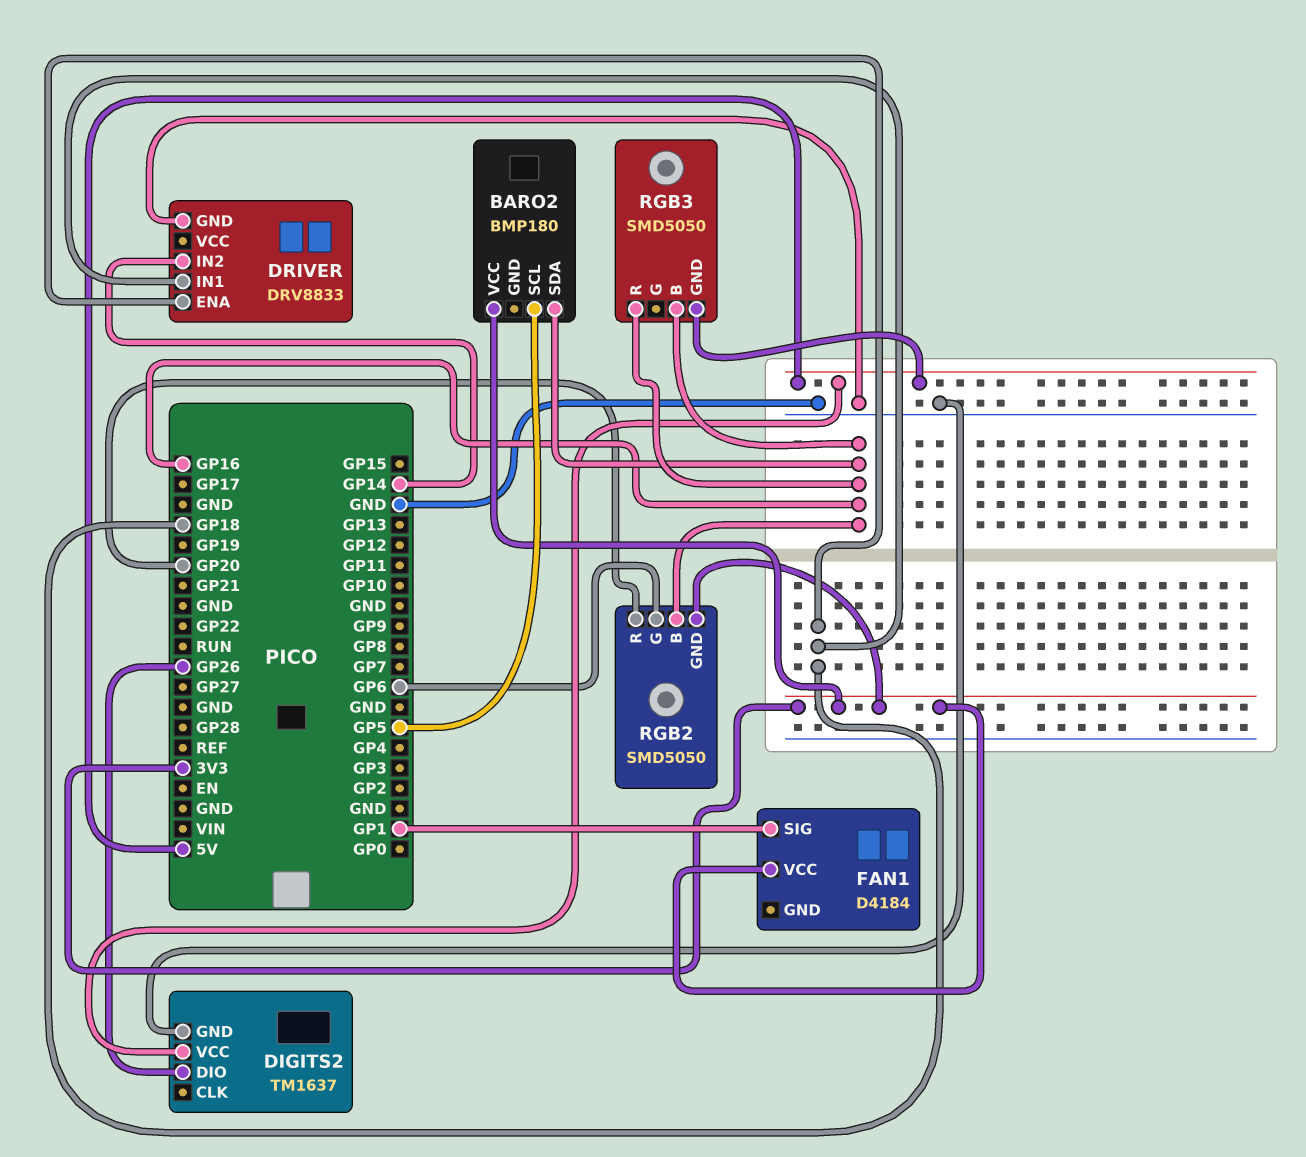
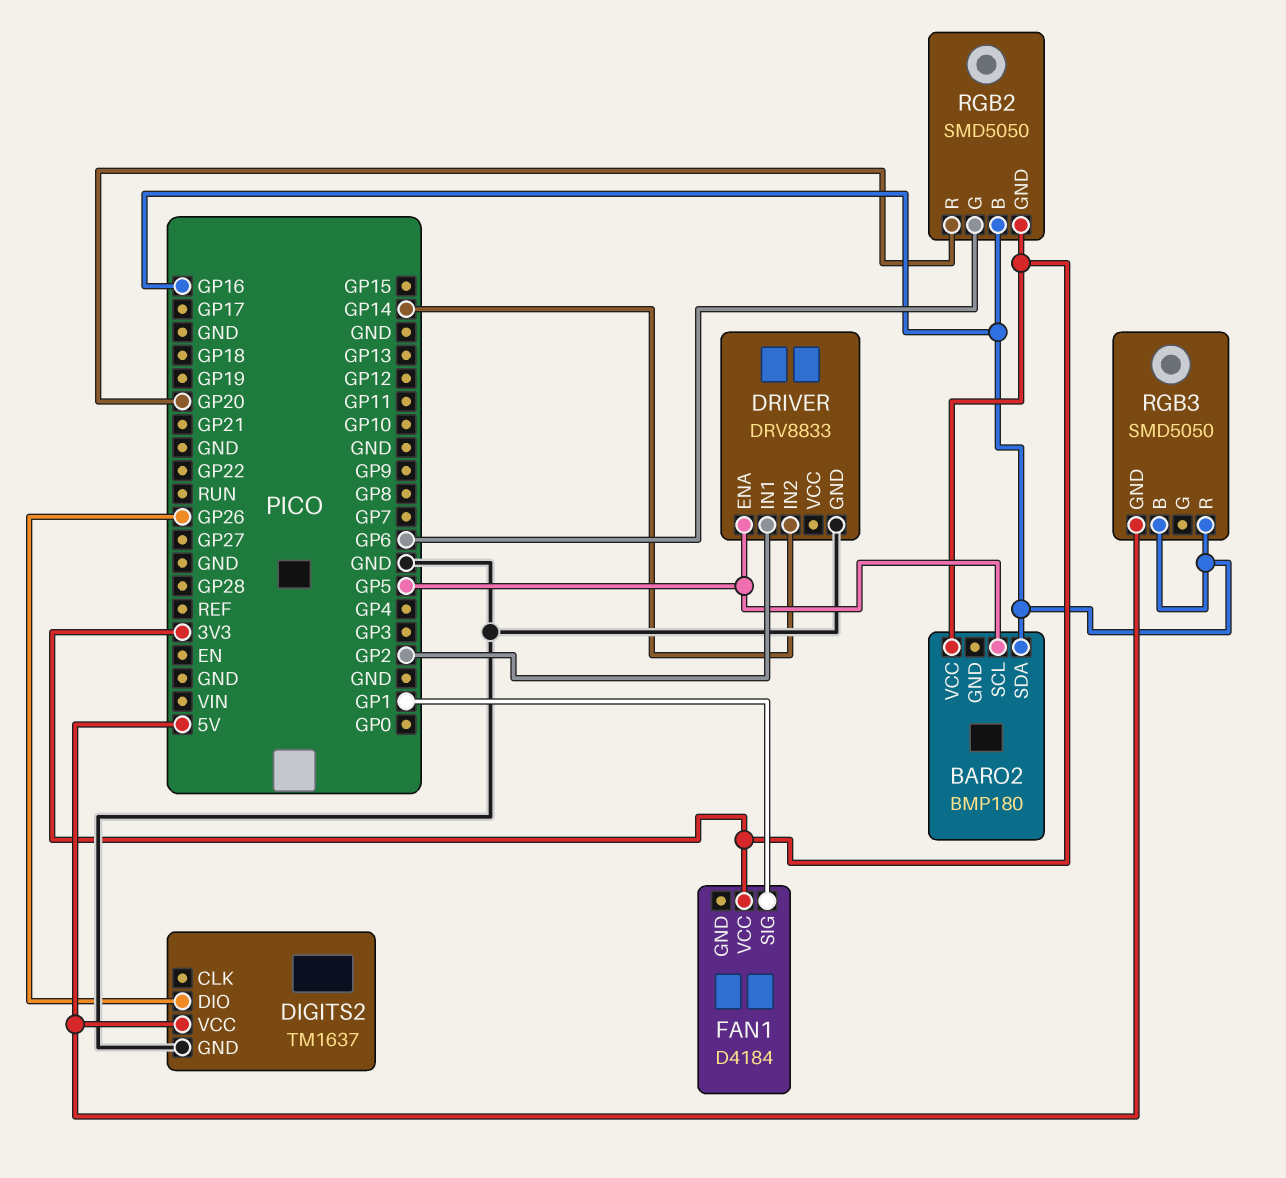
DRIVER pin ENA: GP18 -> GP5
DRIVER pin IN1: GP18 -> GP2

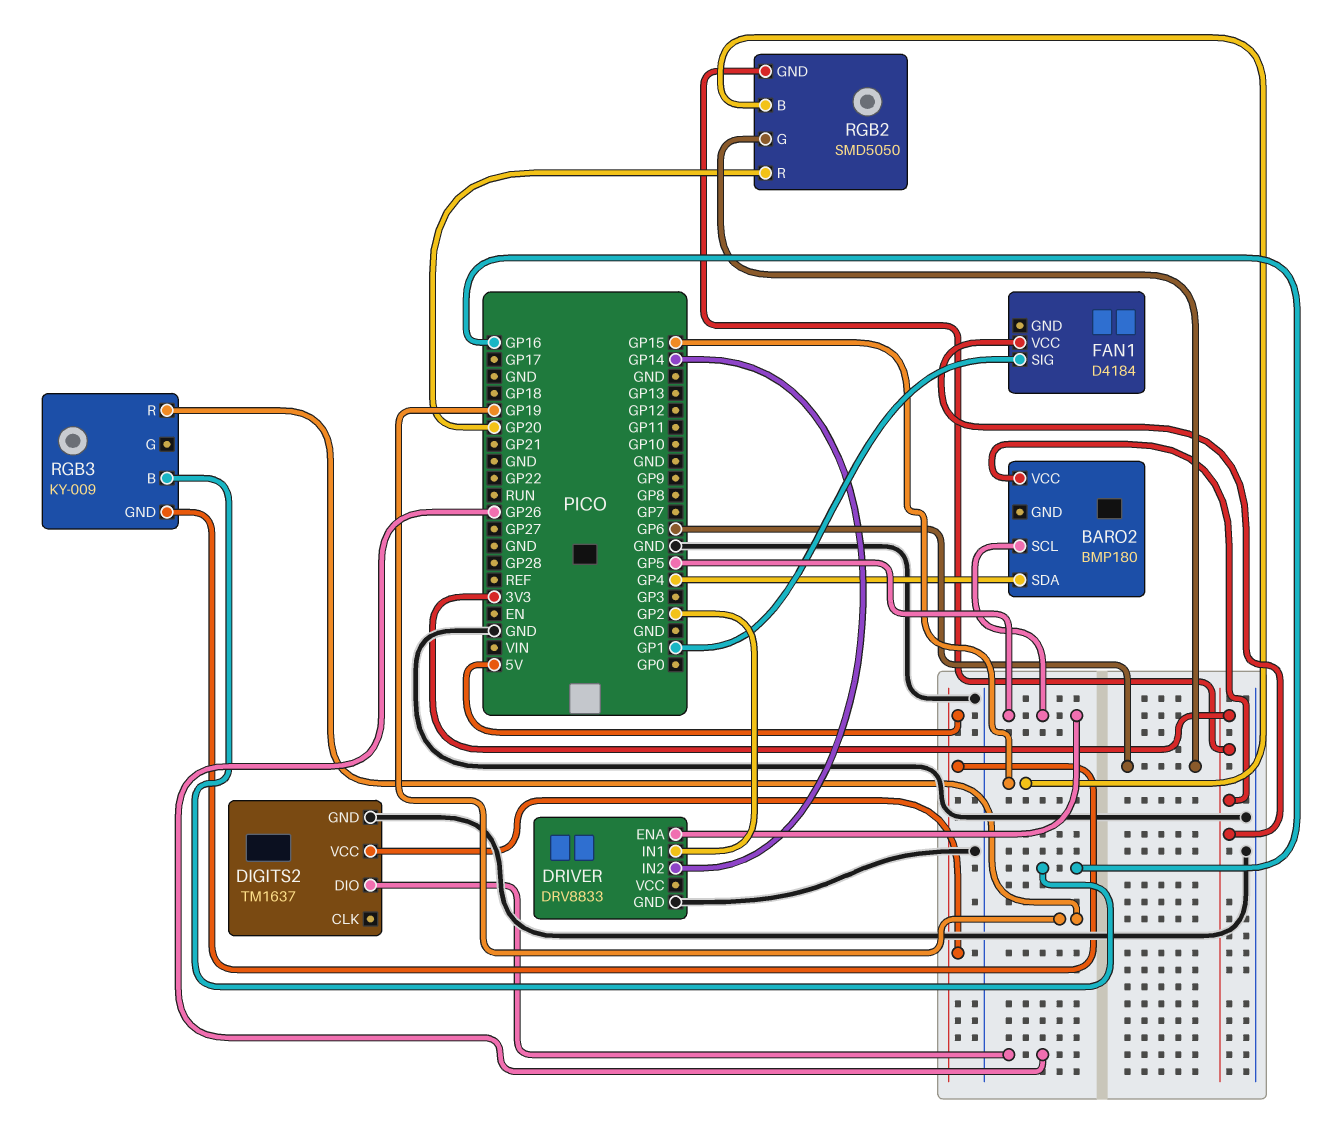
BARO2 pin SDA: GP16 -> GP4
RGB2 pin B: GP16 -> GP15
RGB3: SMD5050 -> KY-009
RGB3 pin R: GP16 -> GP19

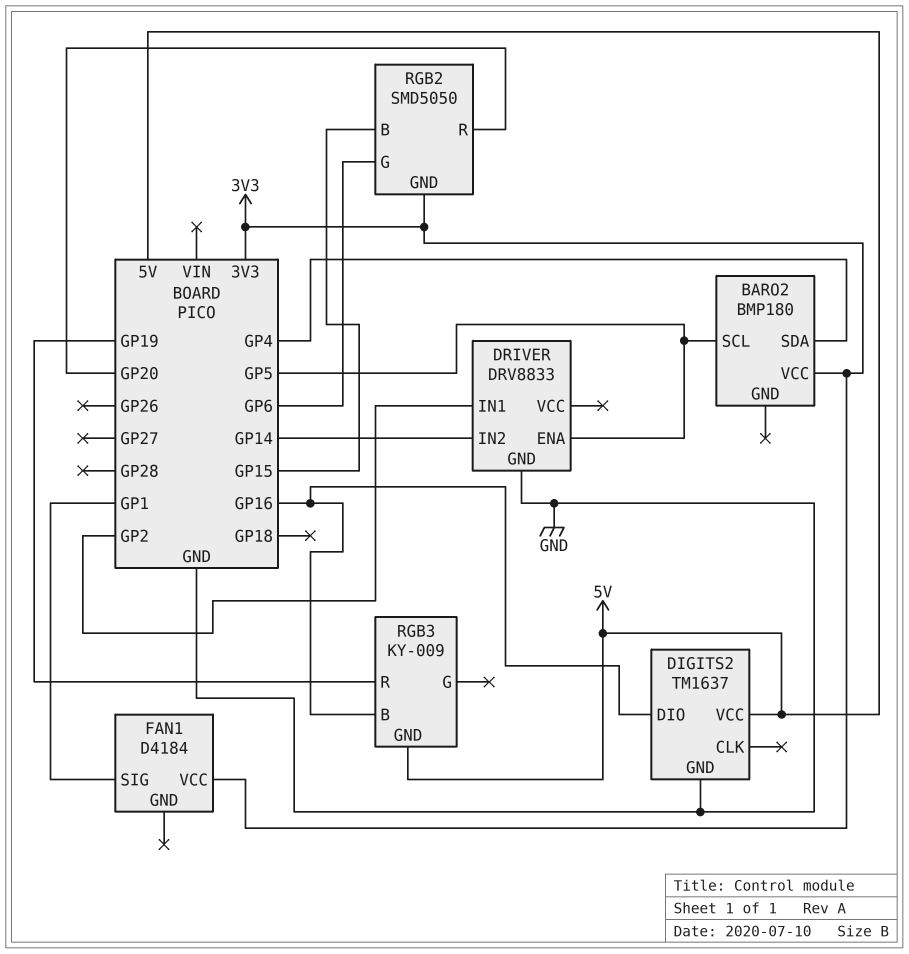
DIGITS2 pin DIO: GP26 -> GP16

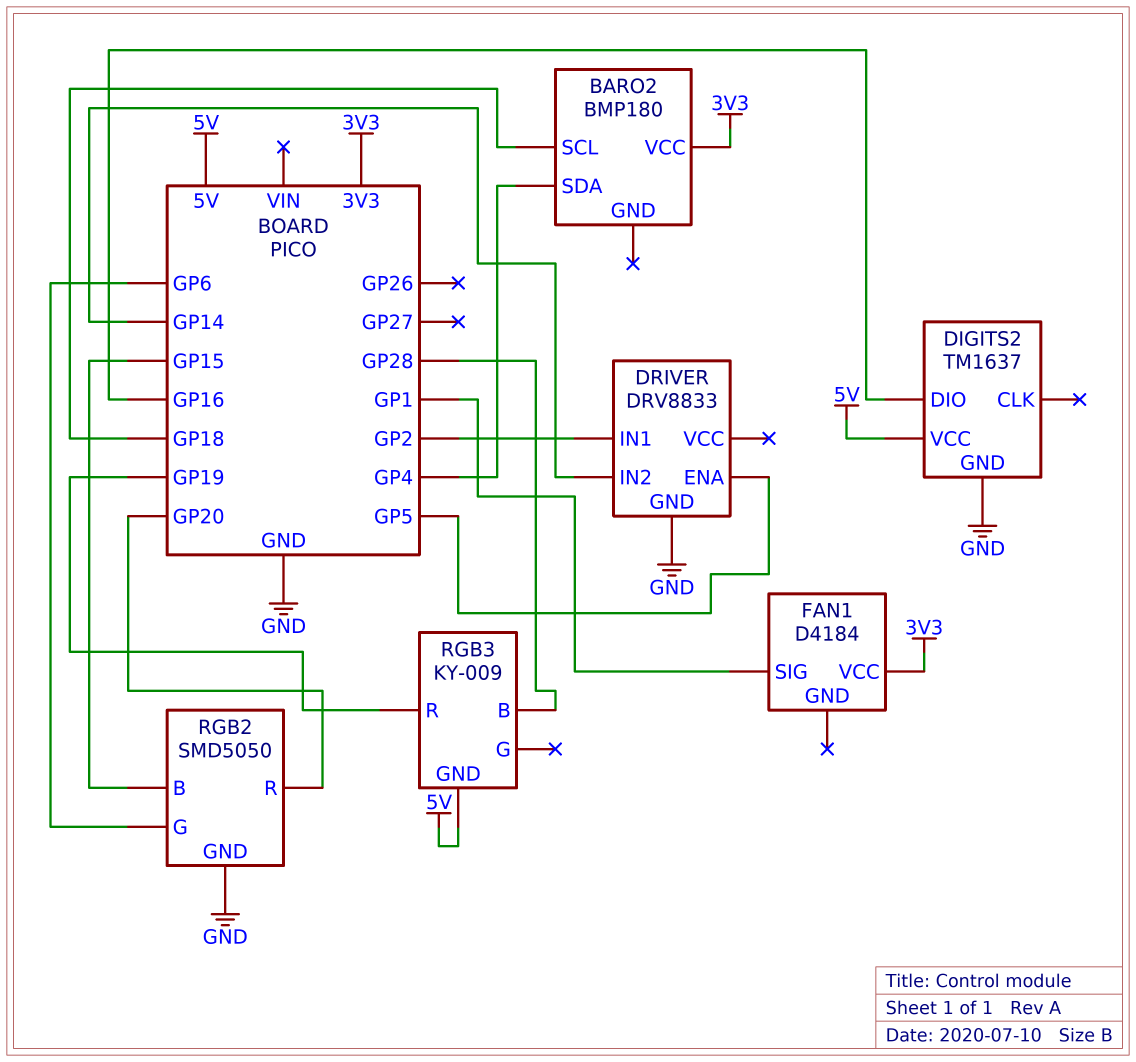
BARO2 pin SCL: GP5 -> GP18
RGB2 pin GND: 3V3 -> GND
RGB3 pin B: GP16 -> GP28

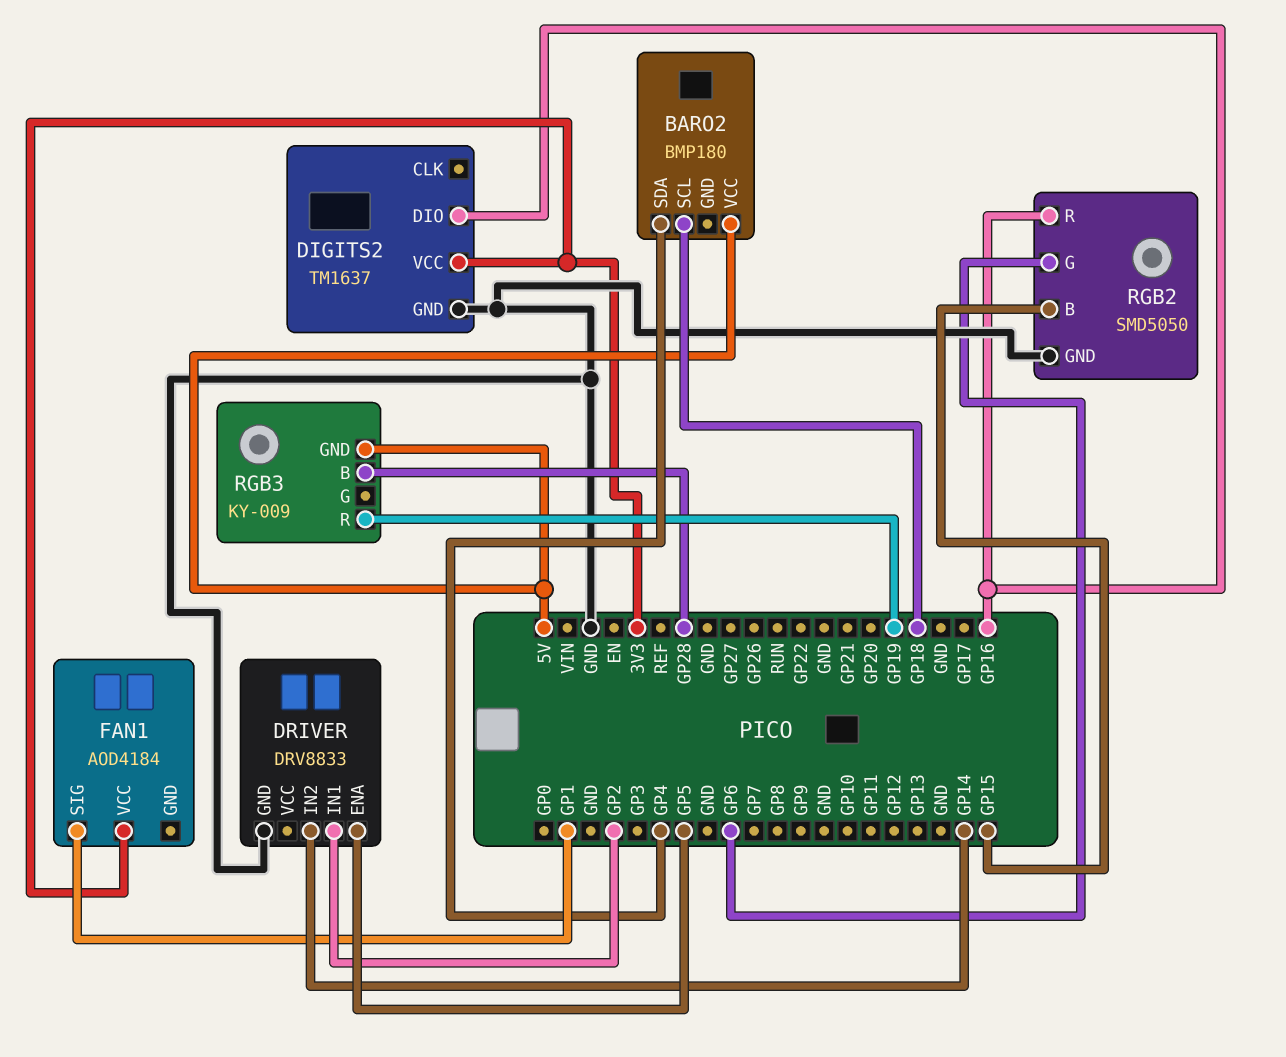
BARO2 pin VCC: 3V3 -> 5V
DIGITS2 pin VCC: 5V -> 3V3
FAN1: D4184 -> AOD4184
RGB2 pin R: GP20 -> GP16

